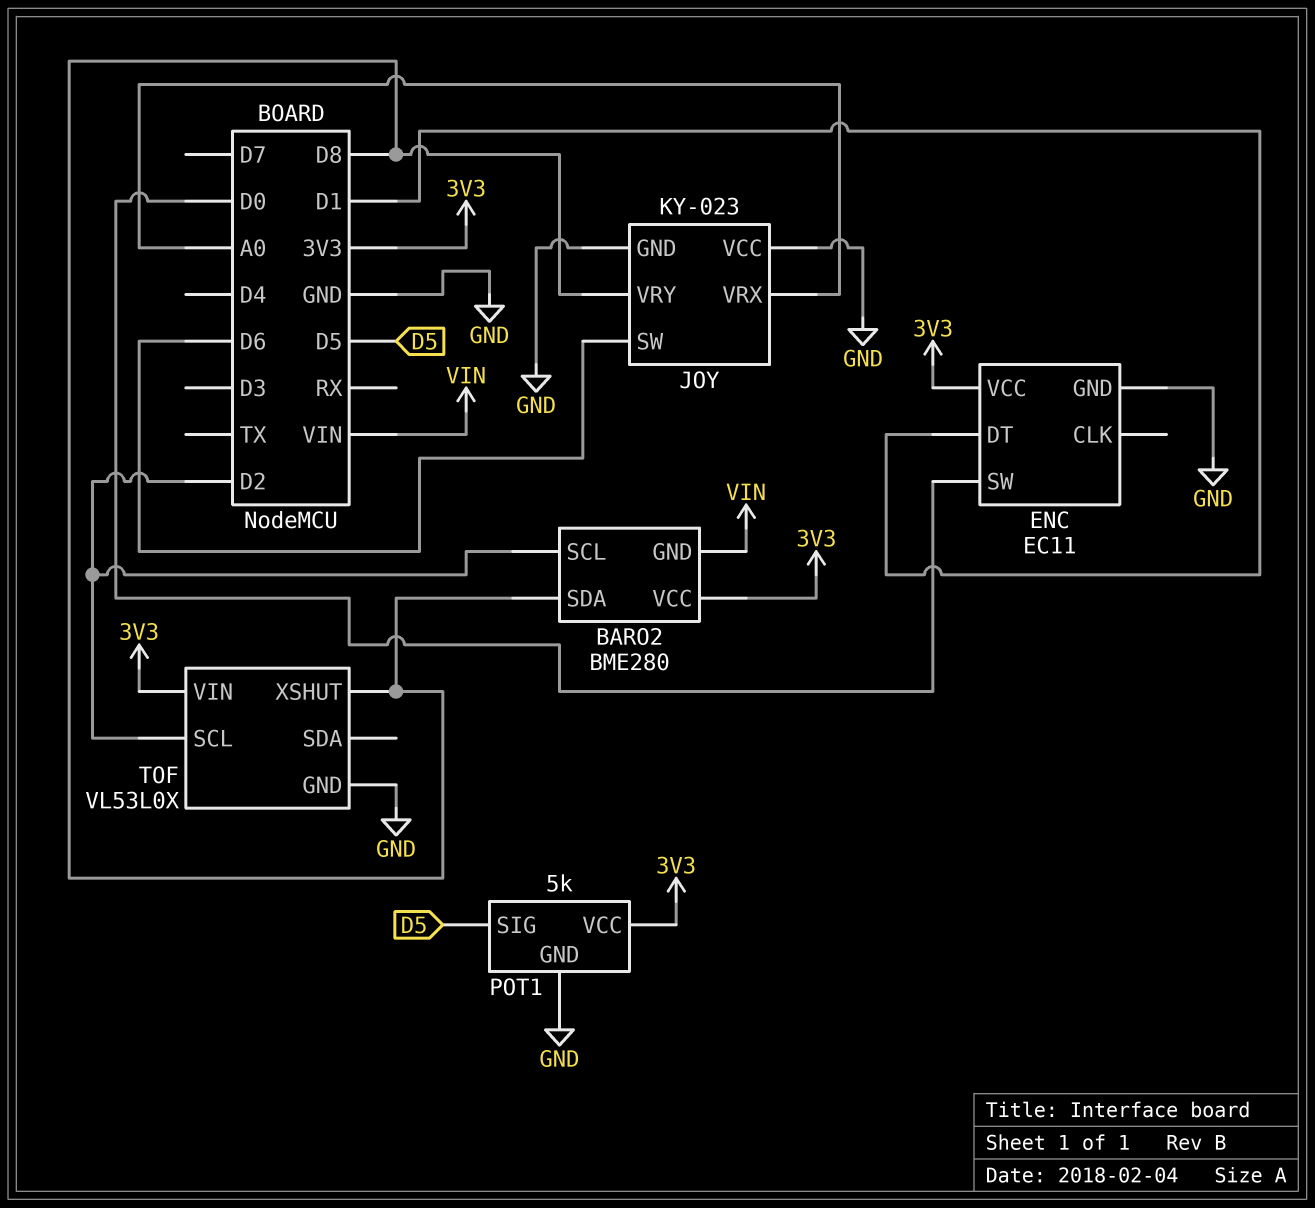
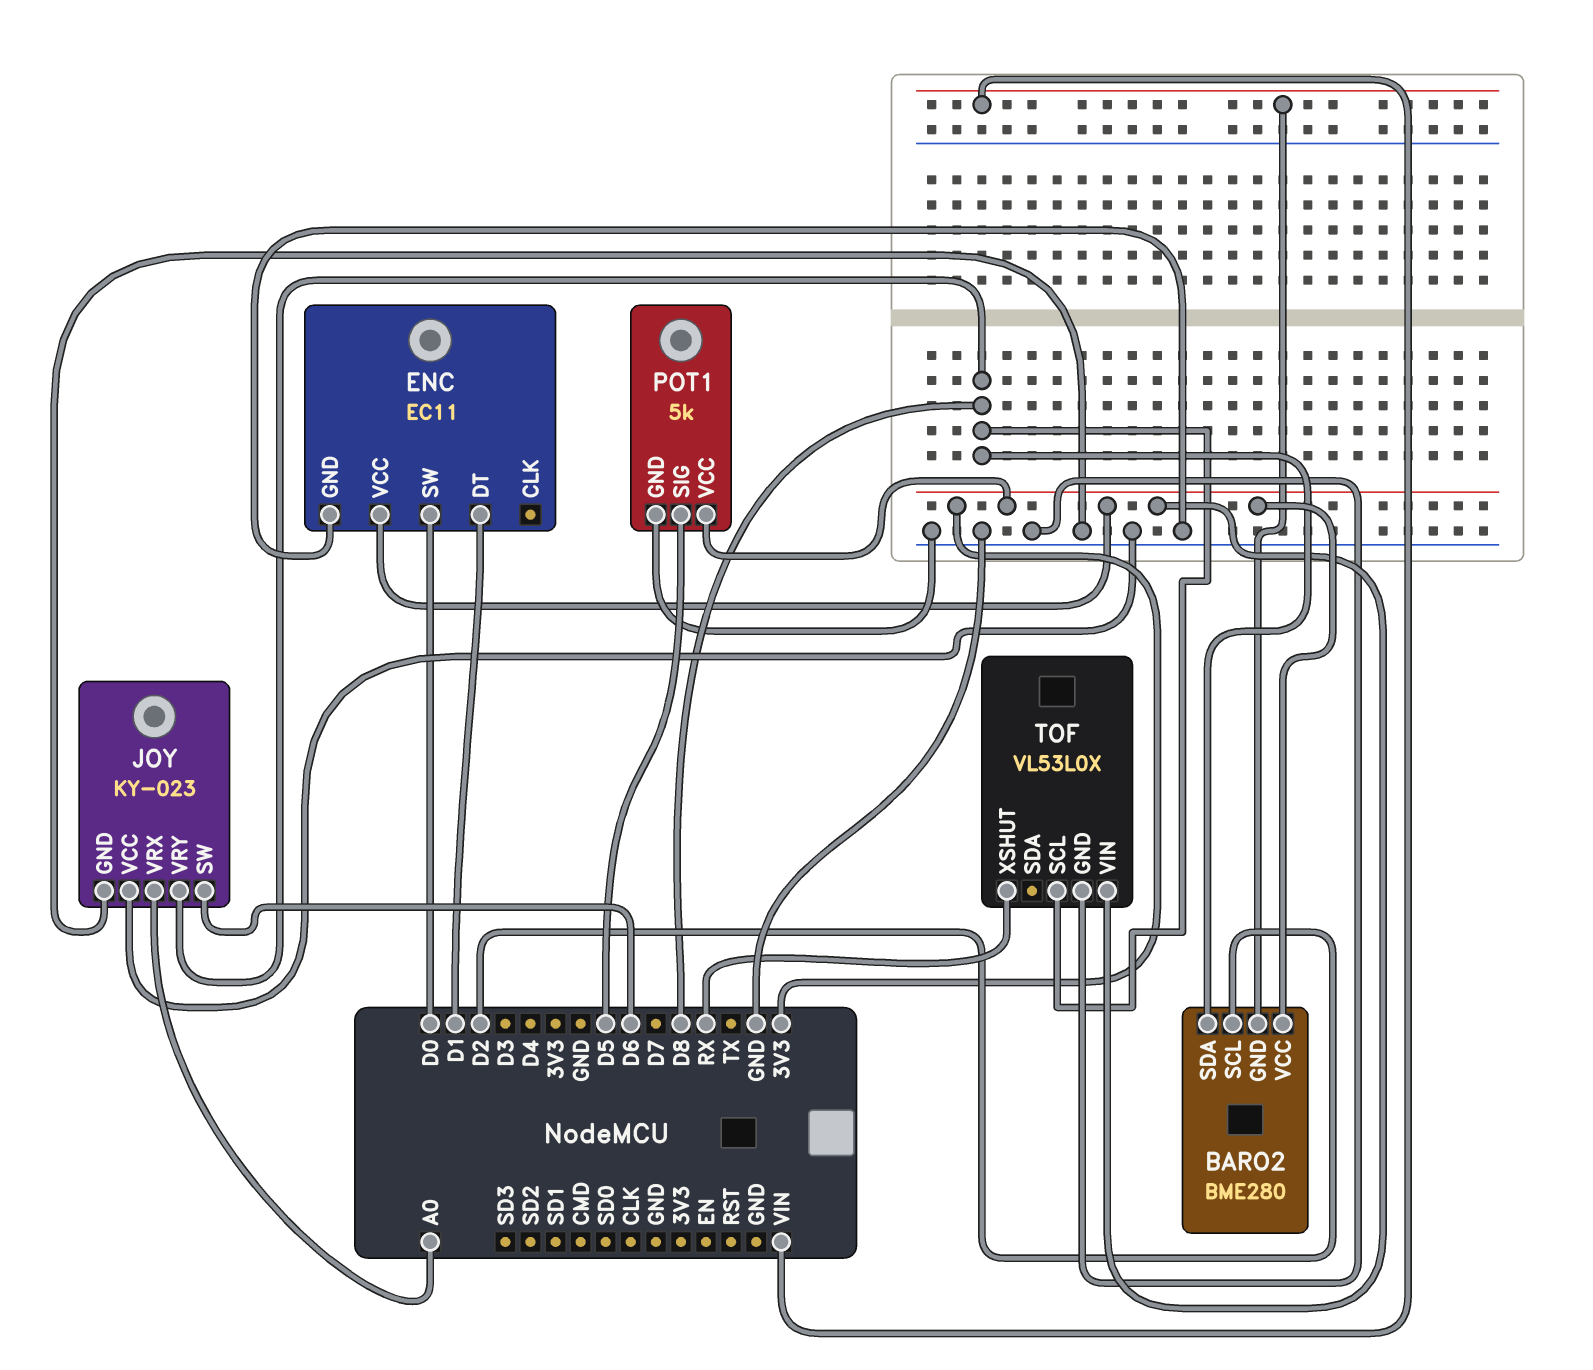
TOF pin SCL: D2 -> D8
TOF pin XSHUT: D8 -> RX

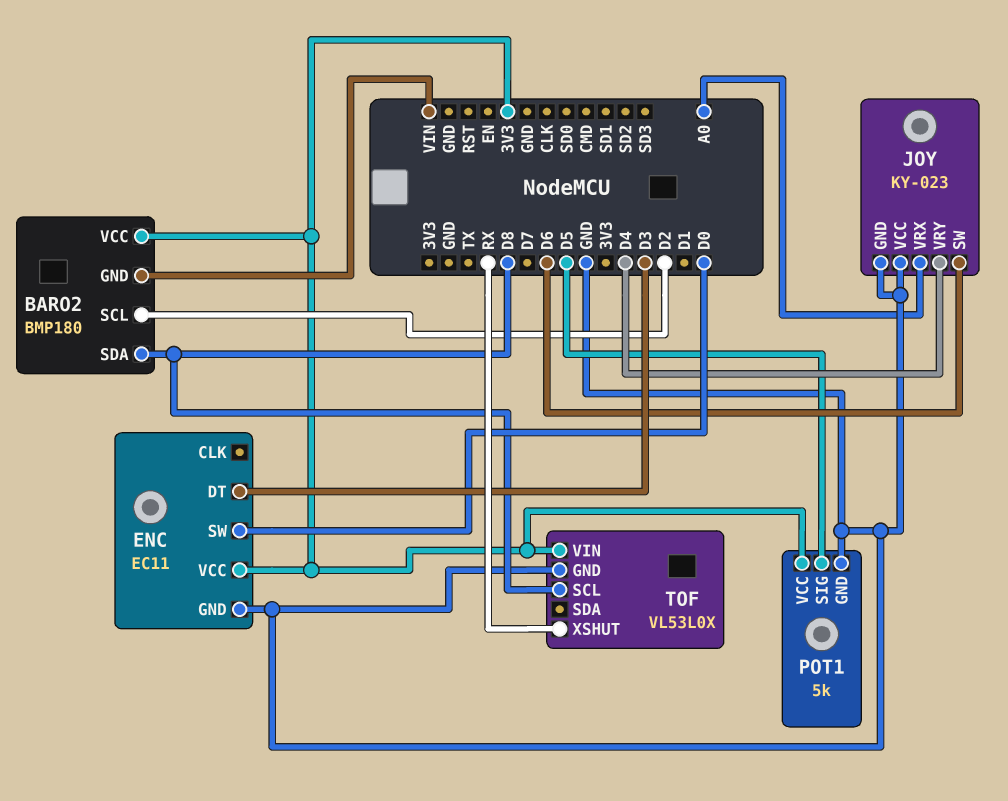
BARO2: BME280 -> BMP180
ENC pin DT: D1 -> D3
JOY pin VRY: D8 -> D4

